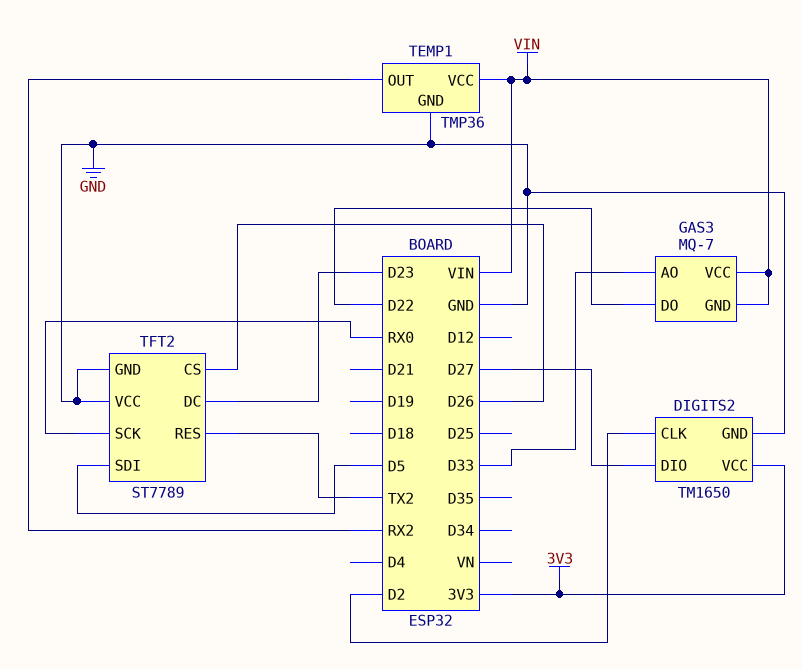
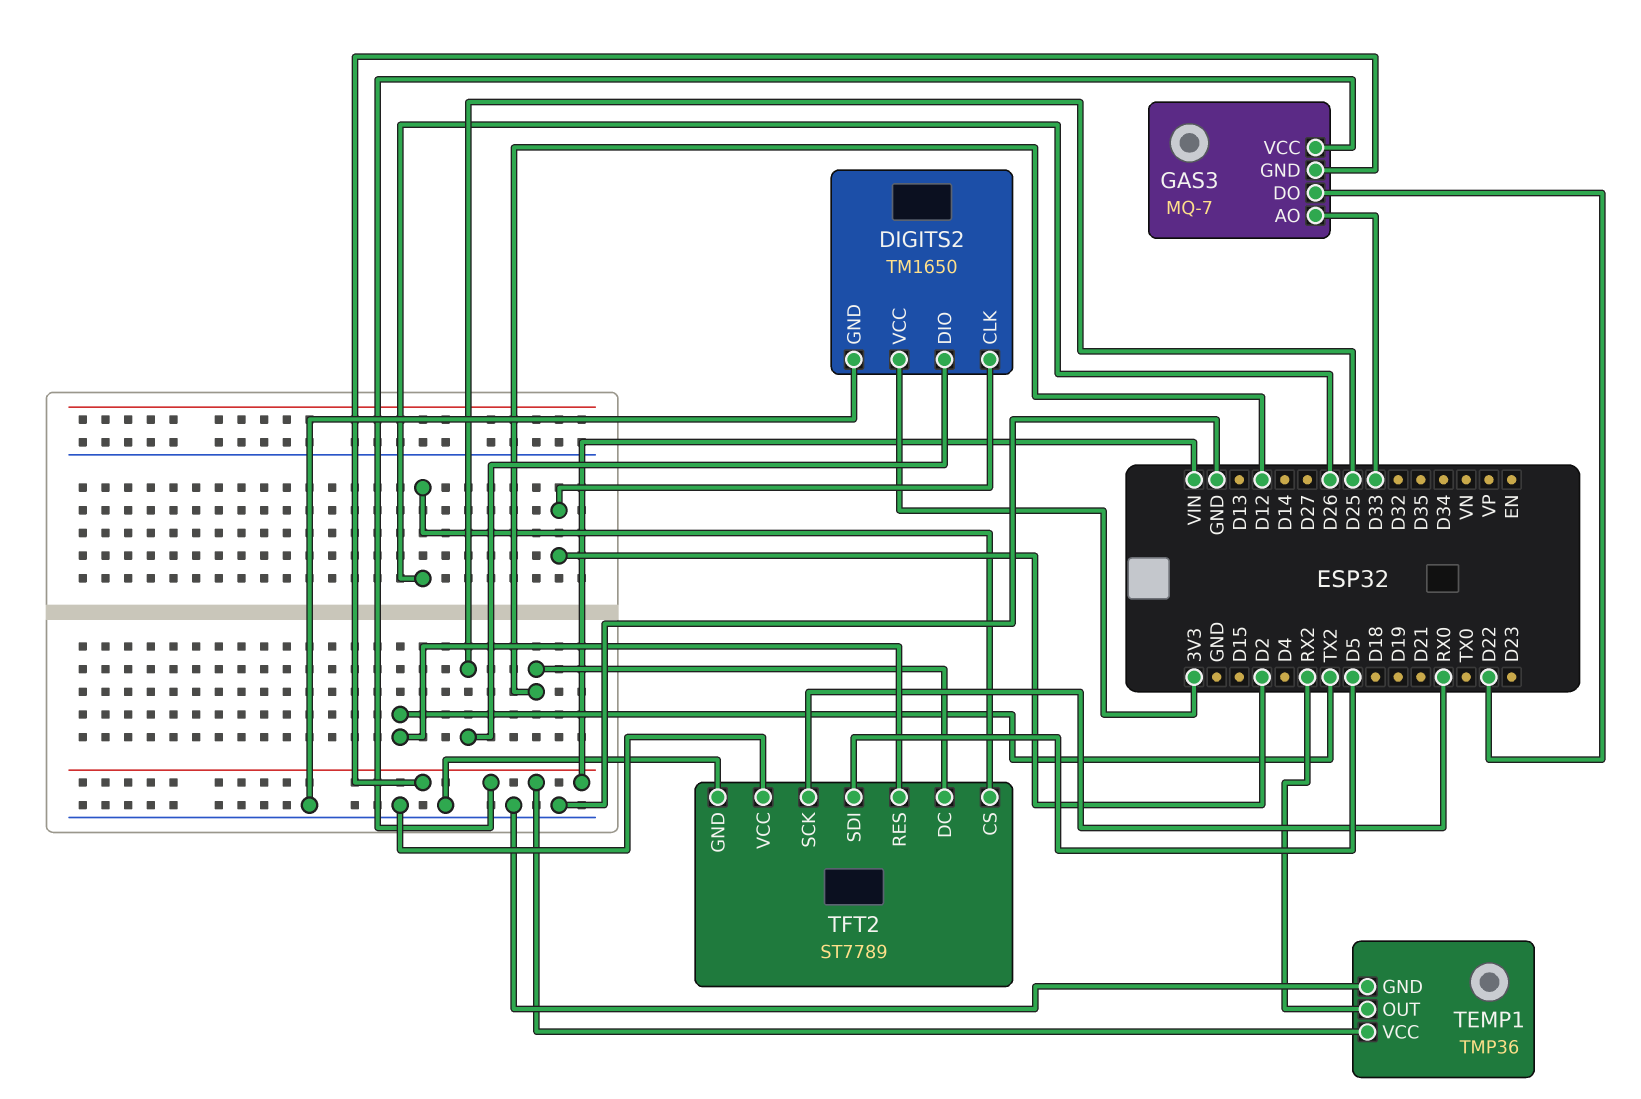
DIGITS2 pin DIO: D27 -> D25
TFT2 pin DC: D23 -> D12

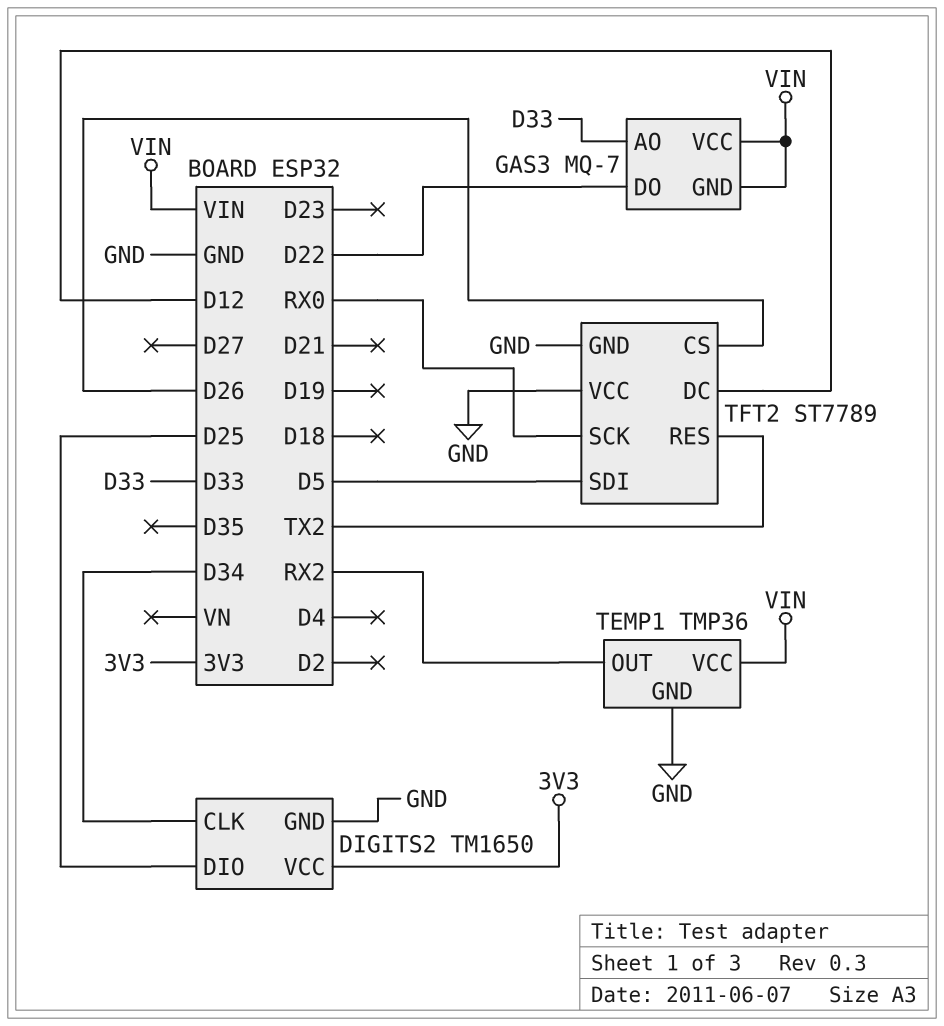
DIGITS2 pin CLK: D2 -> D34

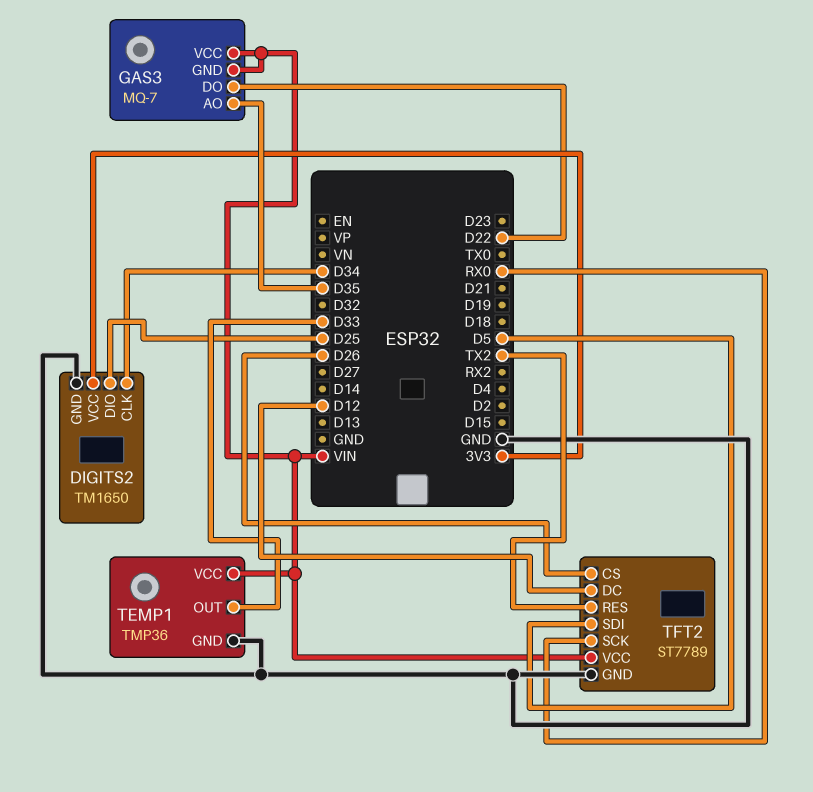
GAS3 pin AO: D33 -> D35
TEMP1 pin OUT: RX2 -> D33
TFT2 pin VCC: GND -> VIN

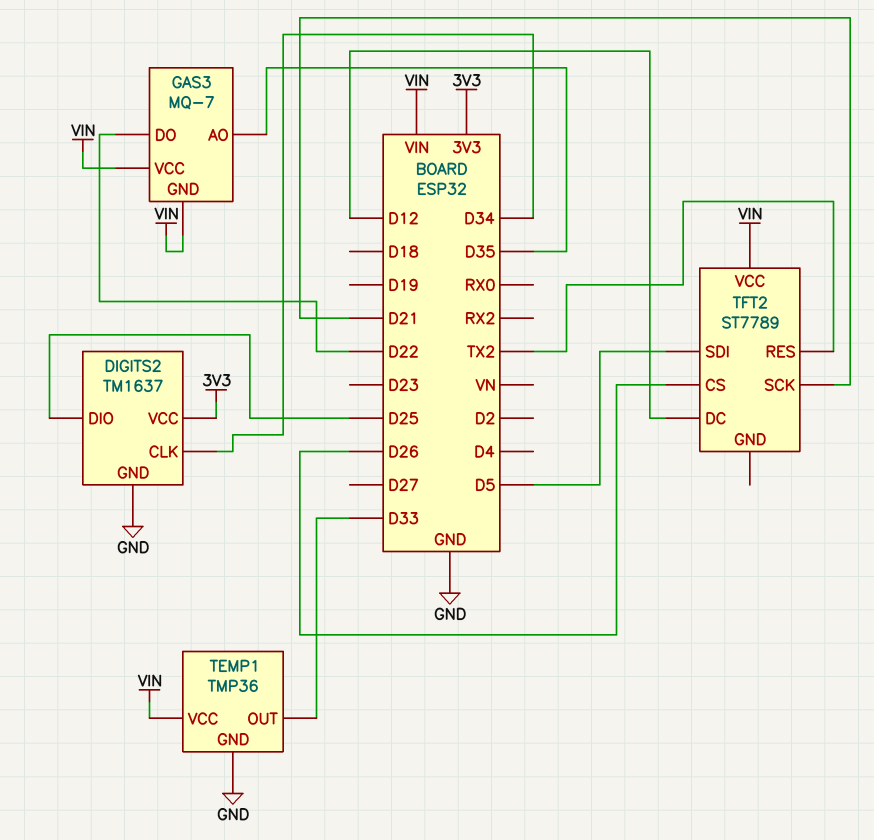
DIGITS2: TM1650 -> TM1637
TFT2 pin GND: GND -> none
TFT2 pin SCK: RX0 -> D21

